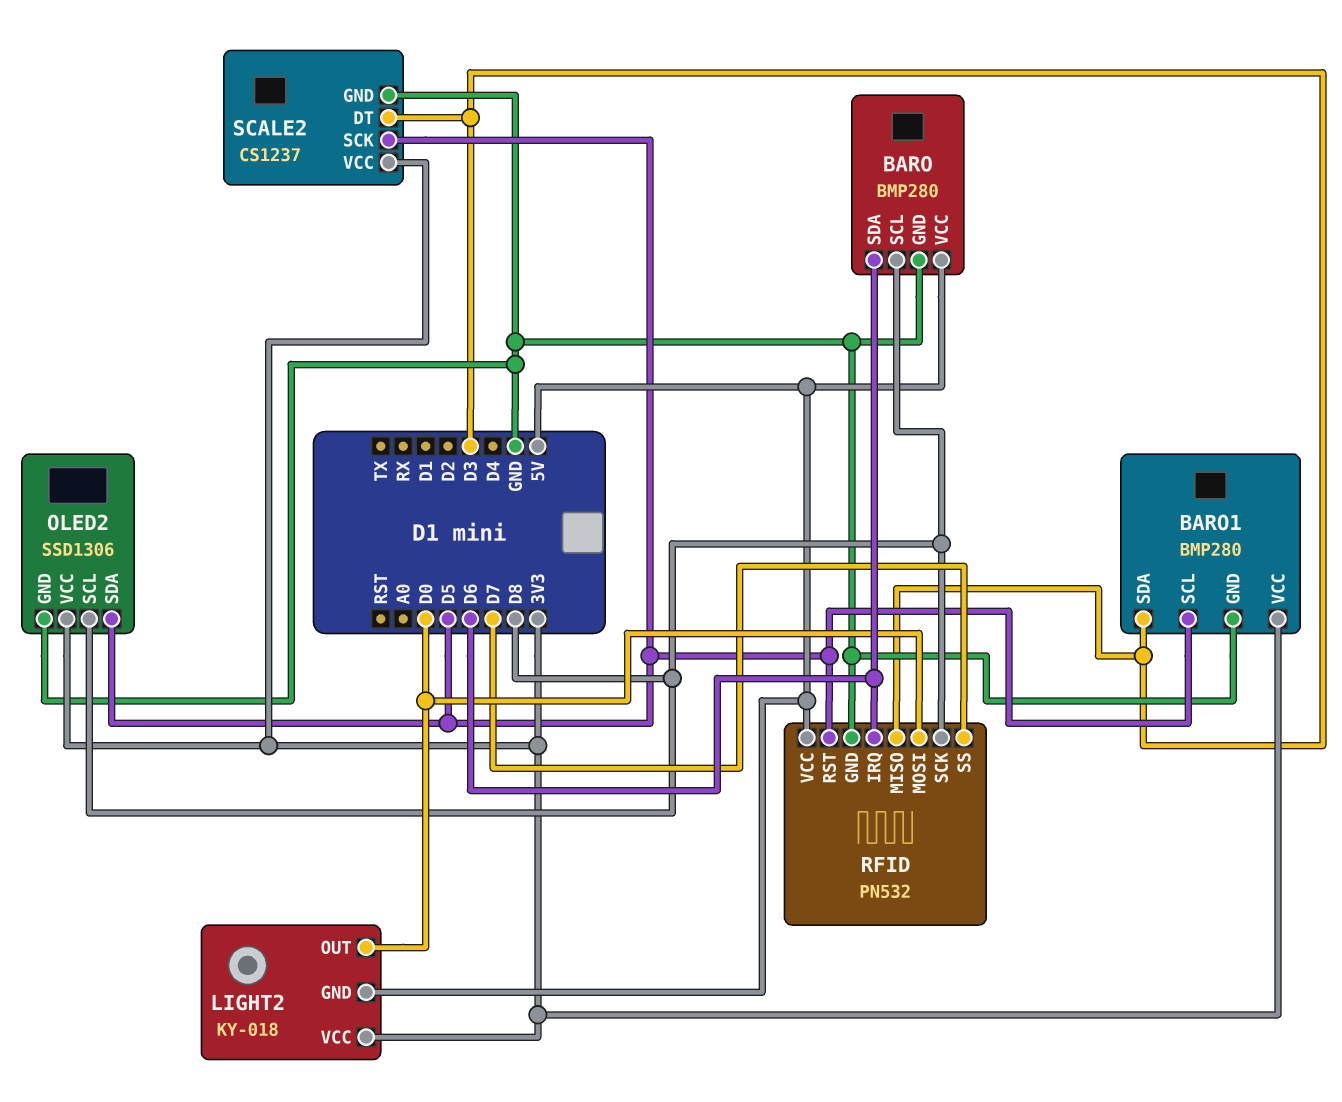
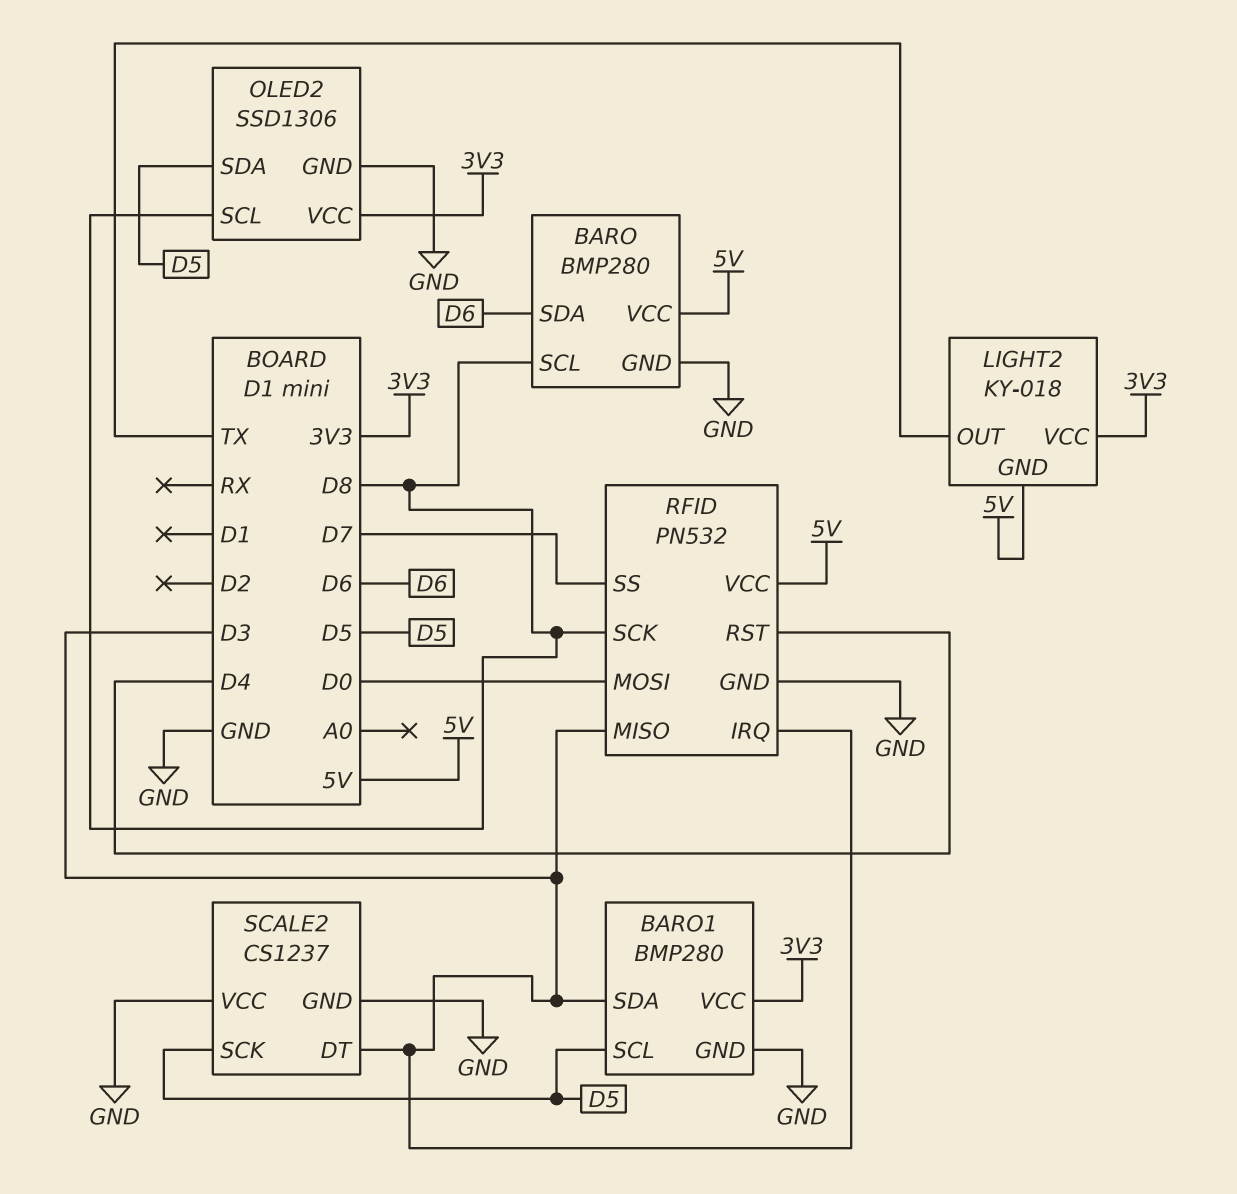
LIGHT2 pin OUT: D0 -> TX
RFID pin IRQ: D6 -> D3
RFID pin RST: D5 -> D4
SCALE2 pin VCC: 3V3 -> GND

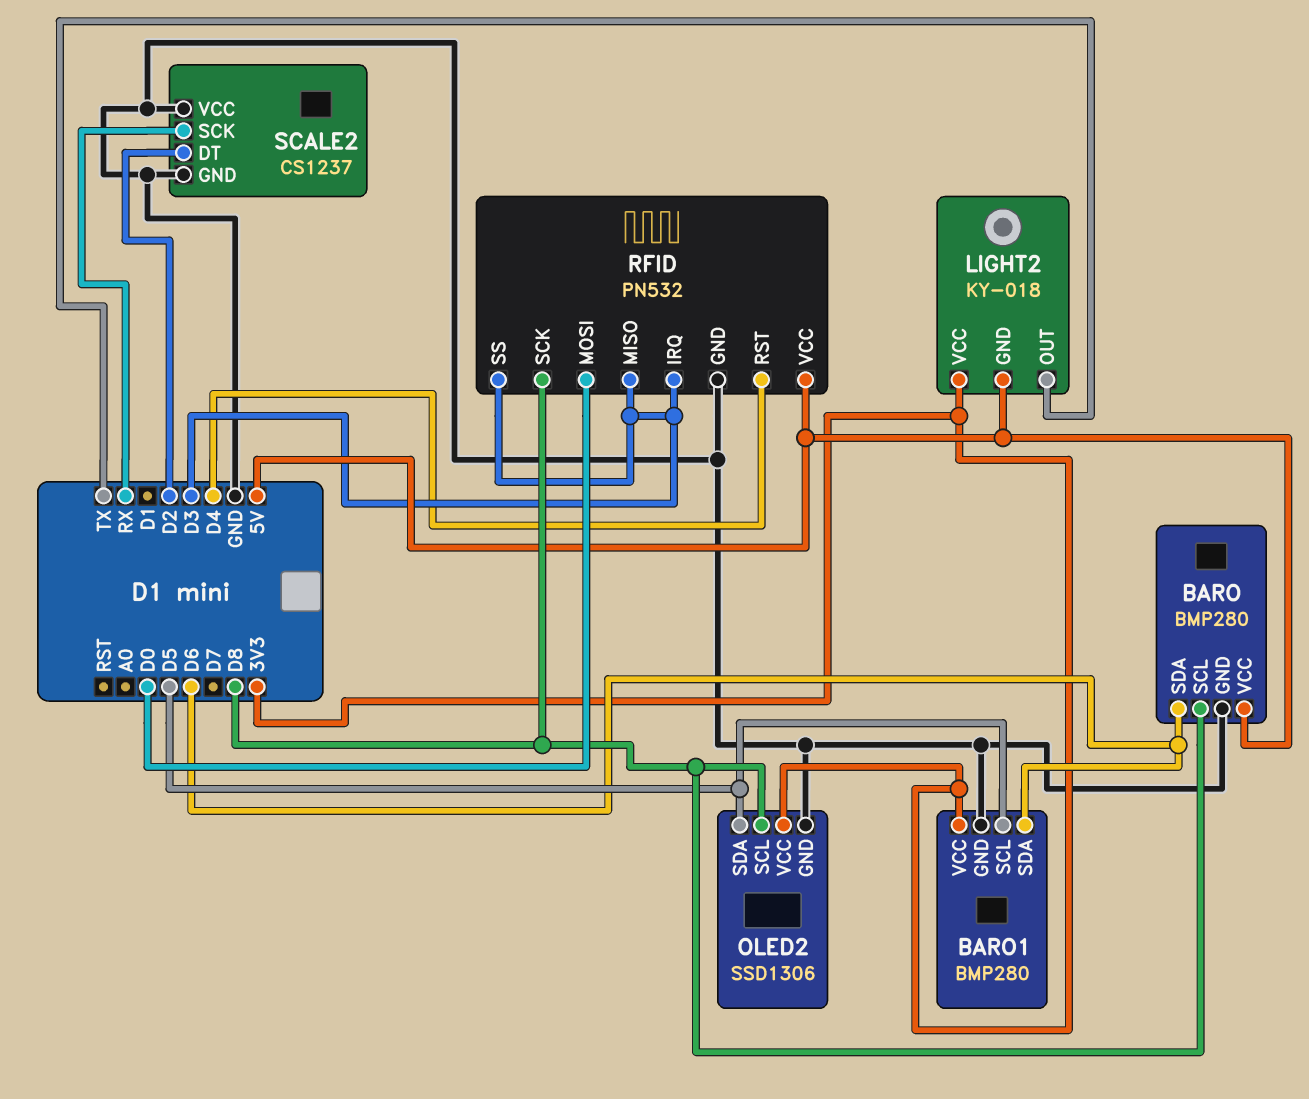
BARO1 pin SDA: D3 -> D6
RFID pin SS: D7 -> D3
SCALE2 pin DT: D3 -> D2
SCALE2 pin SCK: D5 -> RX

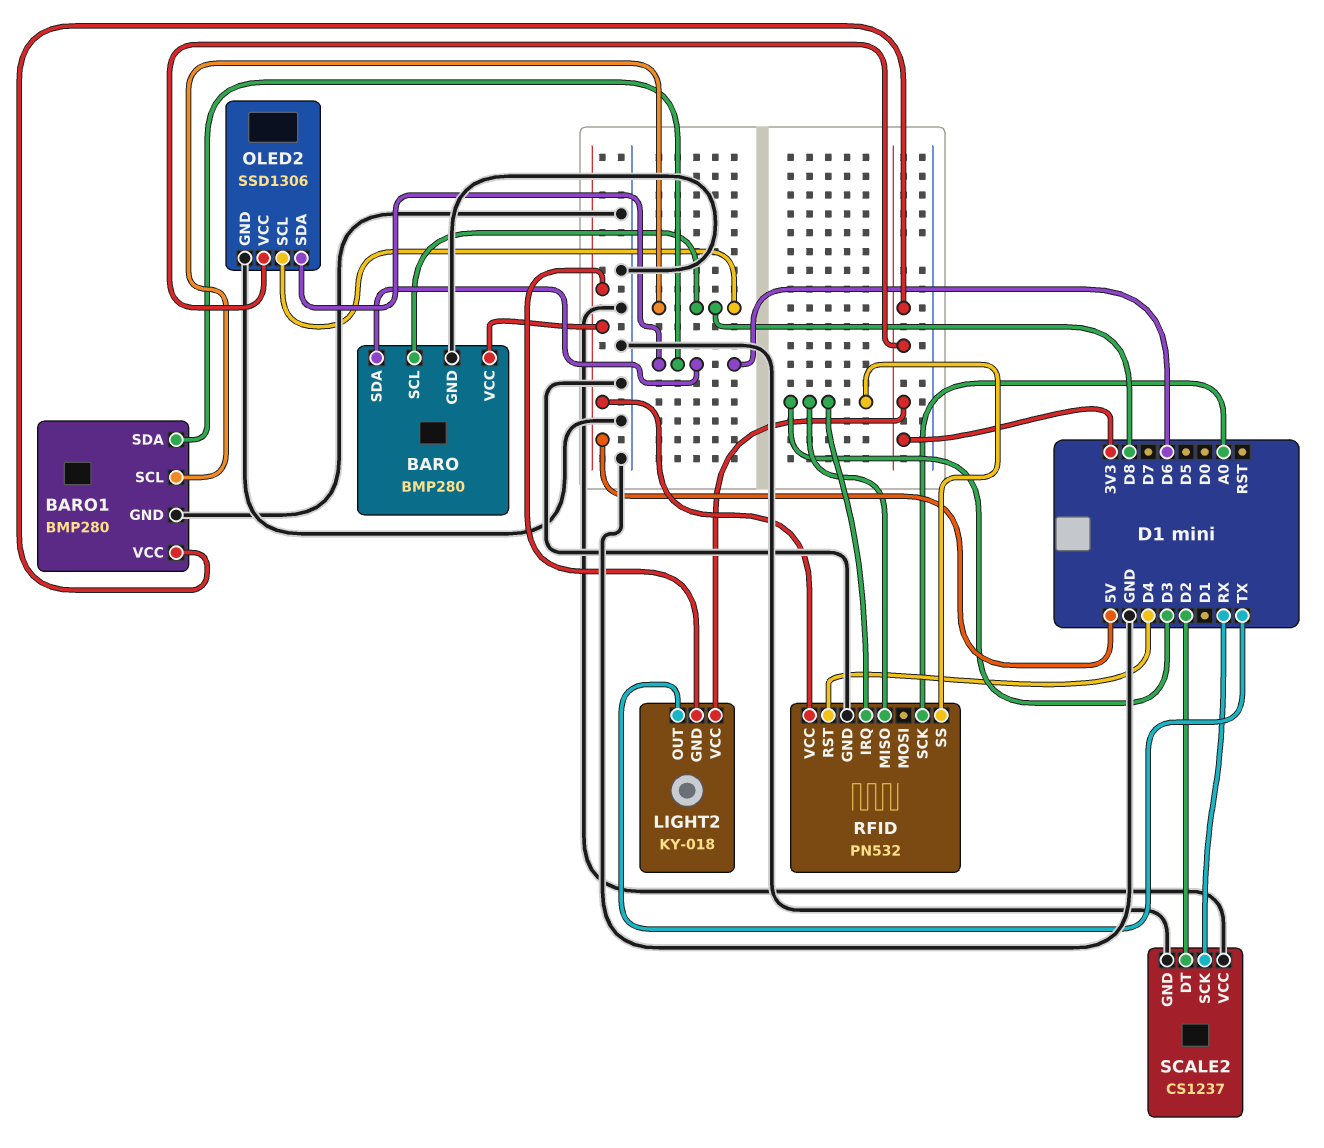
BARO1 pin SCL: D5 -> D8
OLED2 pin SDA: D5 -> D6
RFID pin MOSI: D0 -> none
RFID pin SCK: D8 -> A0

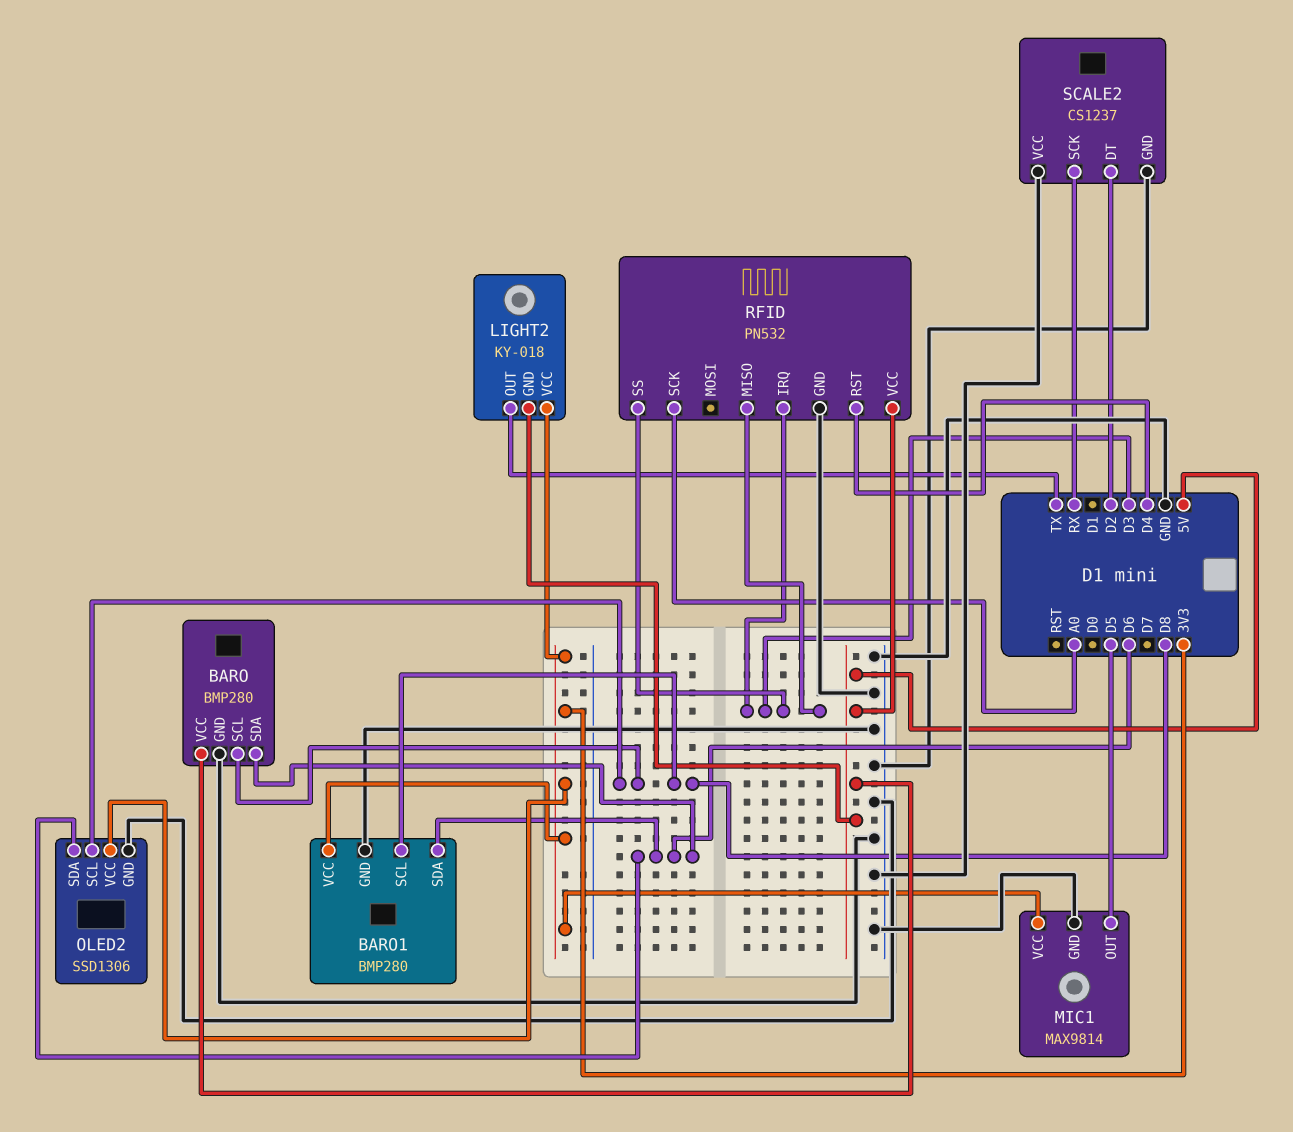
MIC1: none -> MAX9814
MIC1 pin GND: none -> GND
MIC1 pin OUT: none -> D5
MIC1 pin VCC: none -> 3V3

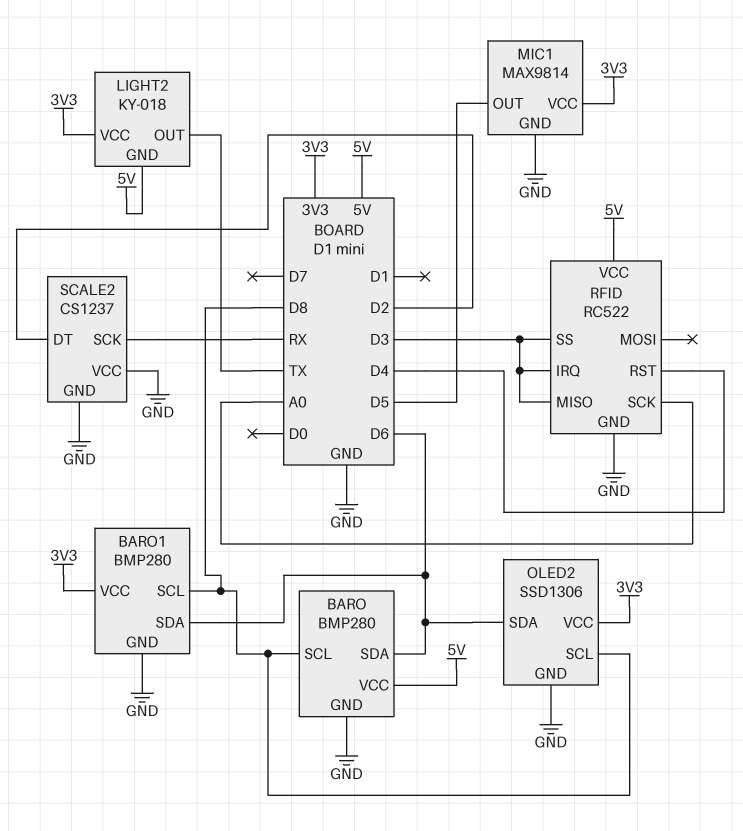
RFID: PN532 -> RC522

